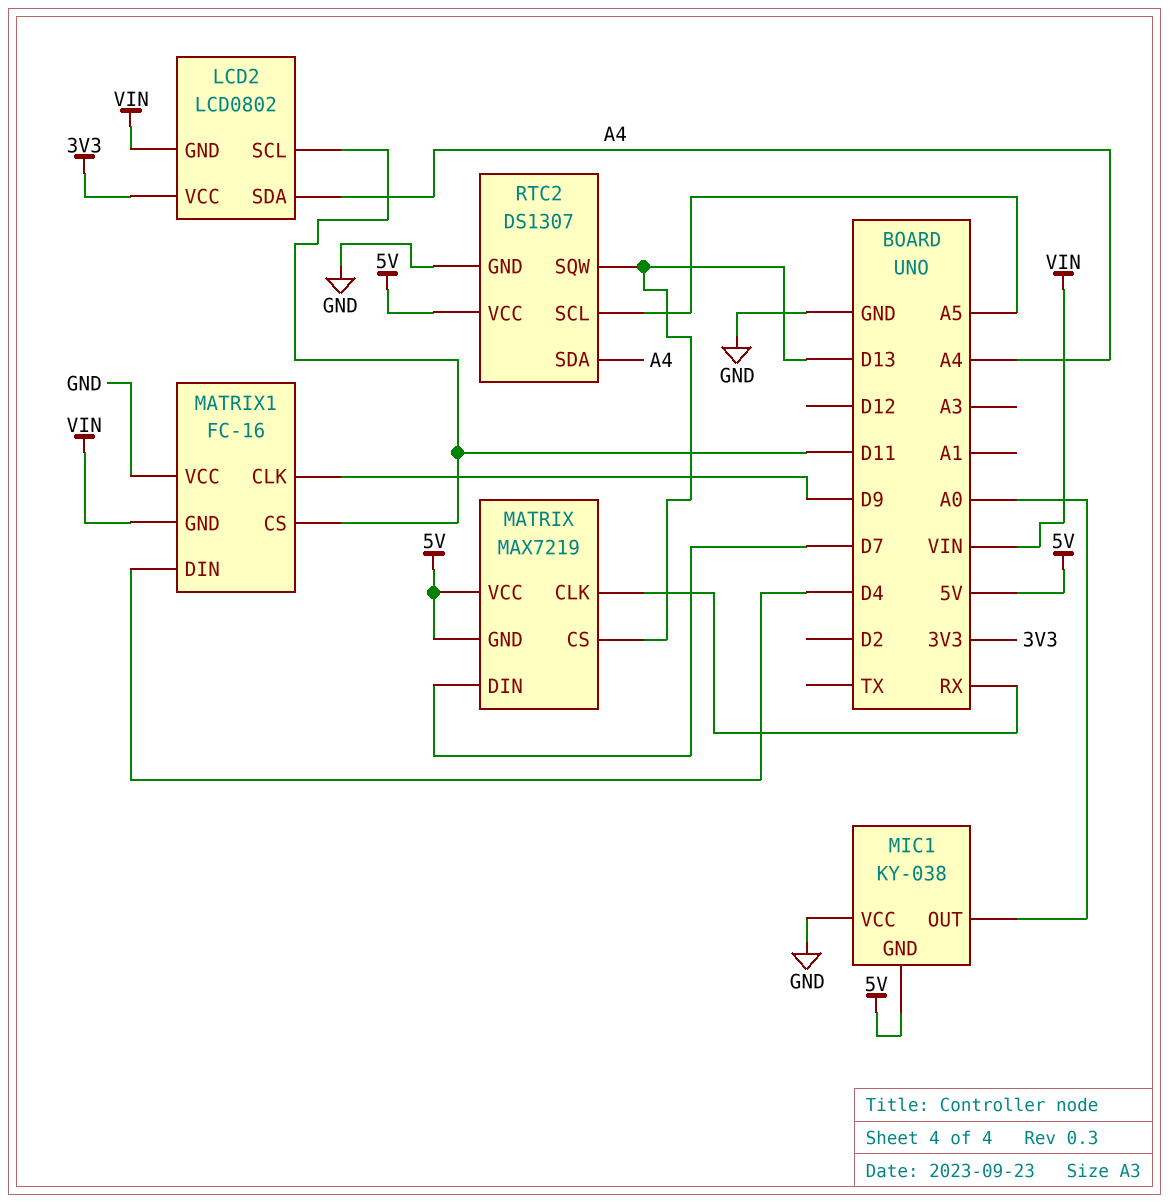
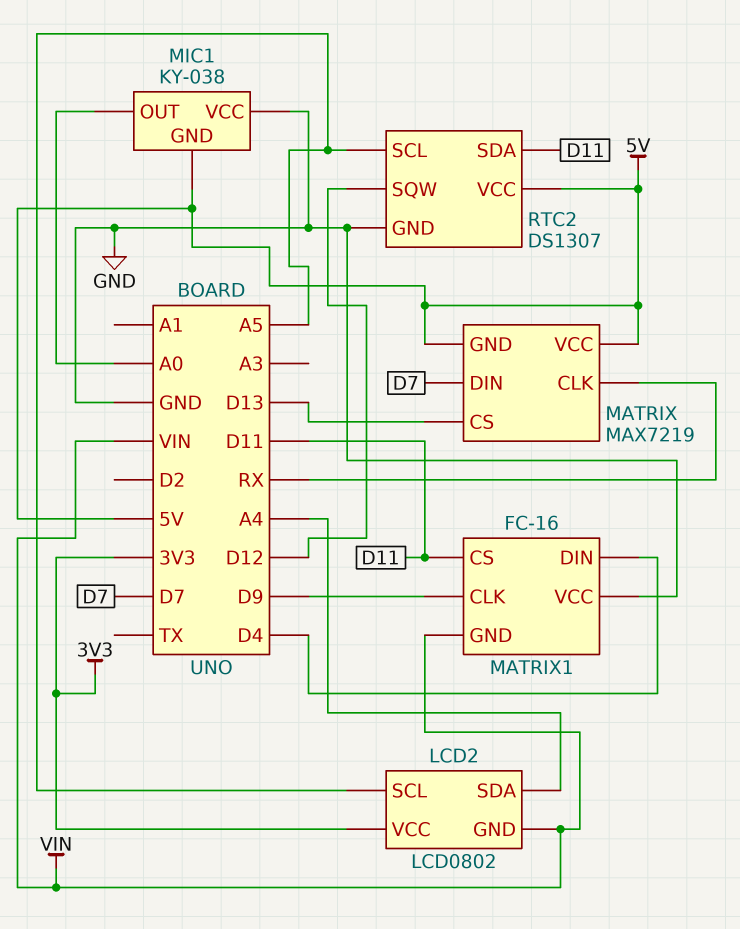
LCD2 pin SCL: D11 -> A5
RTC2 pin SDA: A4 -> D11
RTC2 pin SQW: D13 -> D12

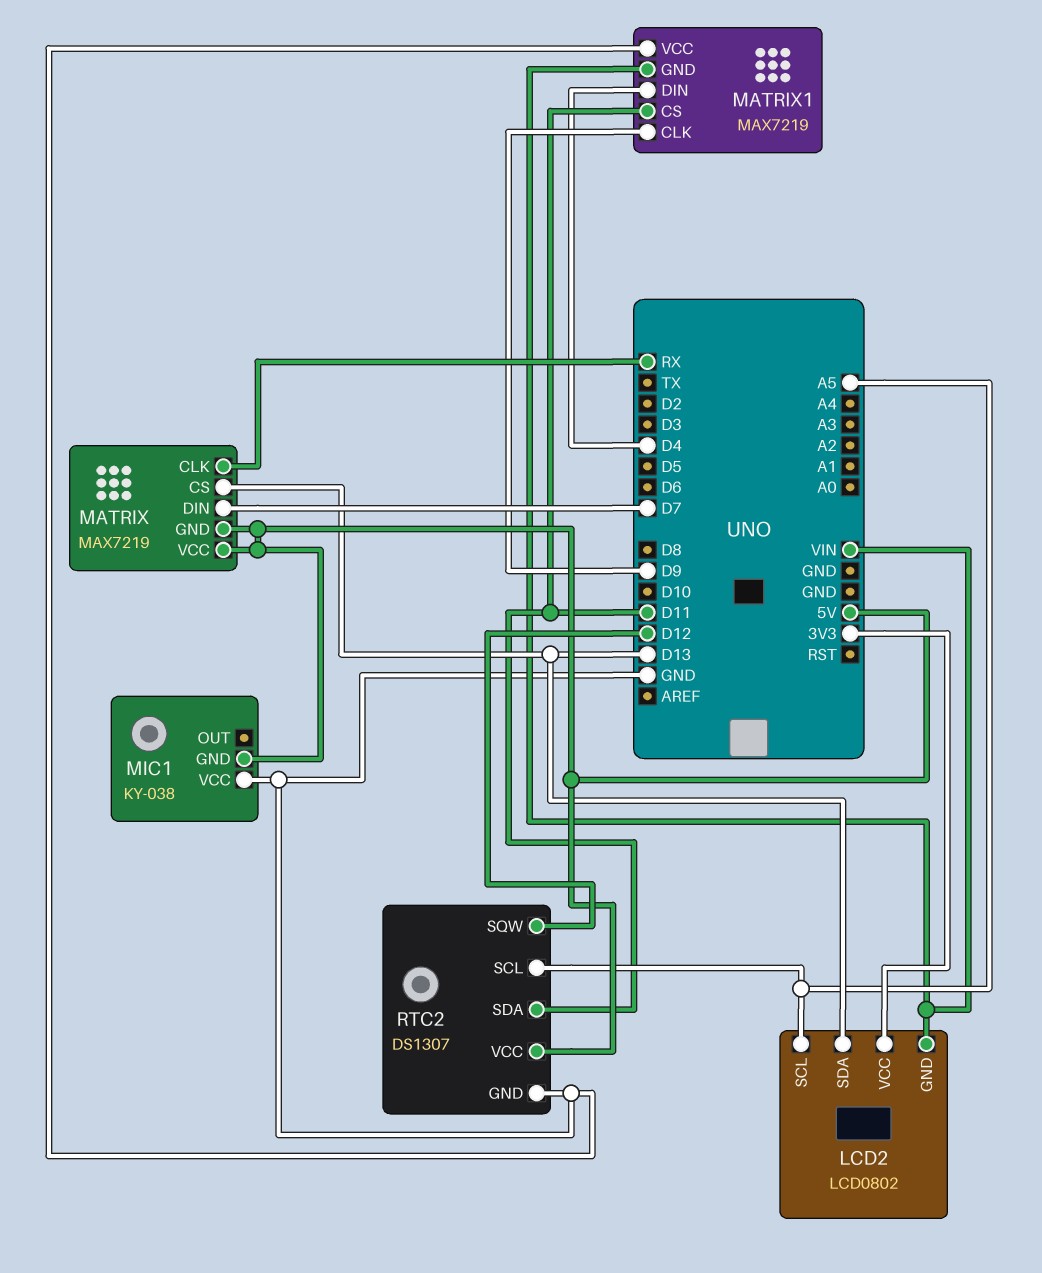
LCD2 pin SDA: A4 -> D13
MATRIX1: FC-16 -> MAX7219
MIC1 pin OUT: A0 -> none

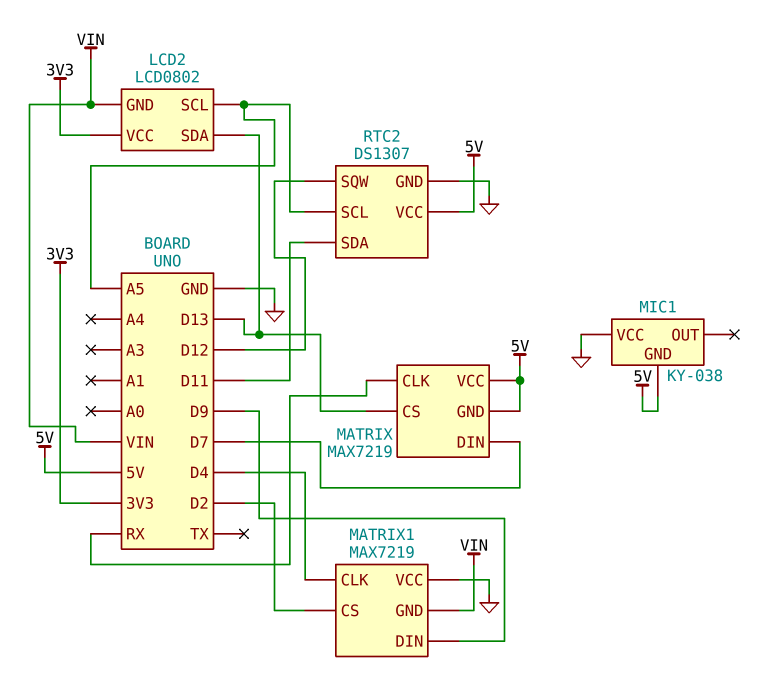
MATRIX1 pin CLK: D9 -> D4
MATRIX1 pin CS: D11 -> D2
MATRIX1 pin DIN: D4 -> D9

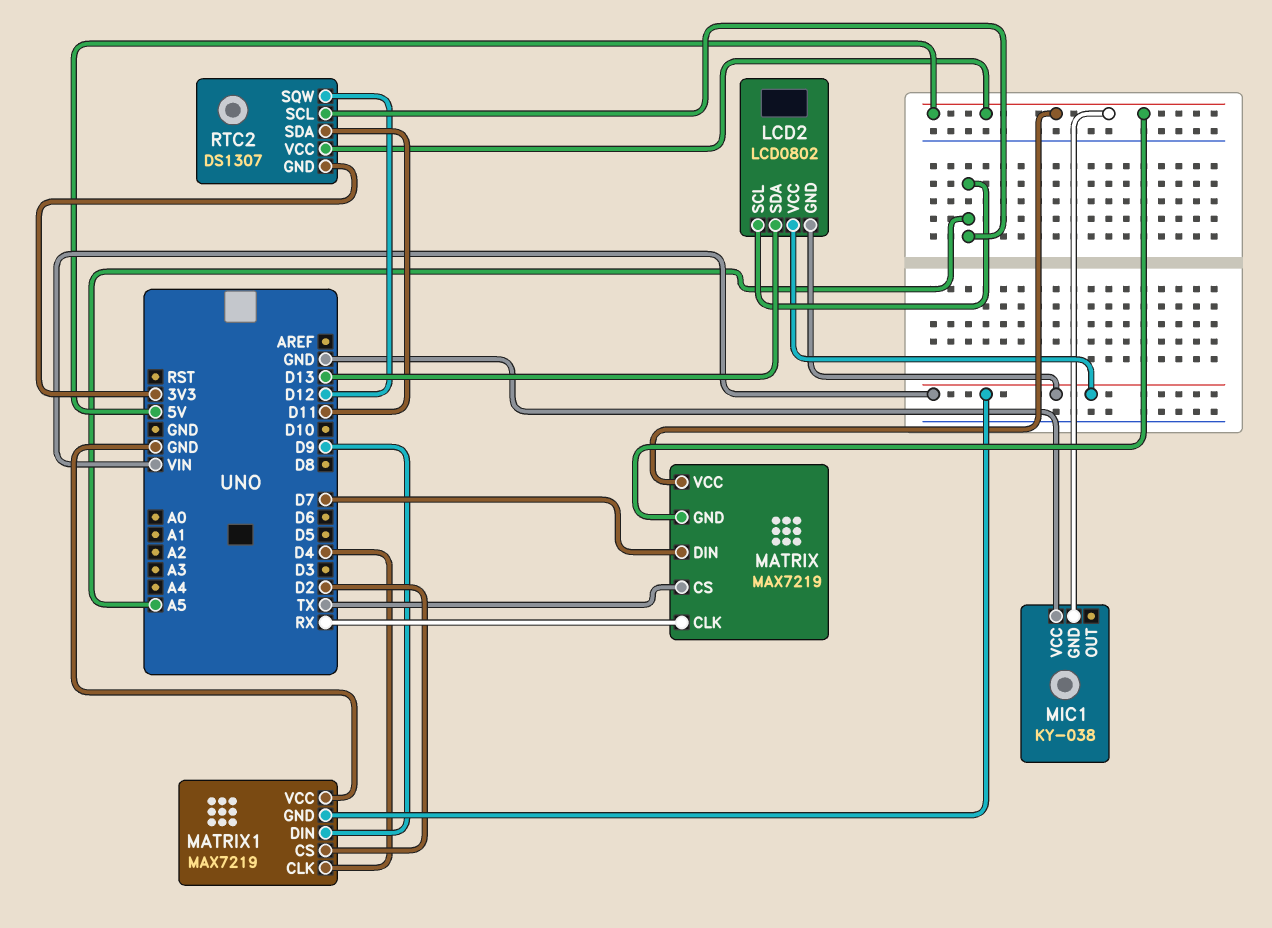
LCD2 pin VCC: 3V3 -> VIN
MATRIX pin CS: D13 -> TX
RTC2 pin GND: GND -> 3V3

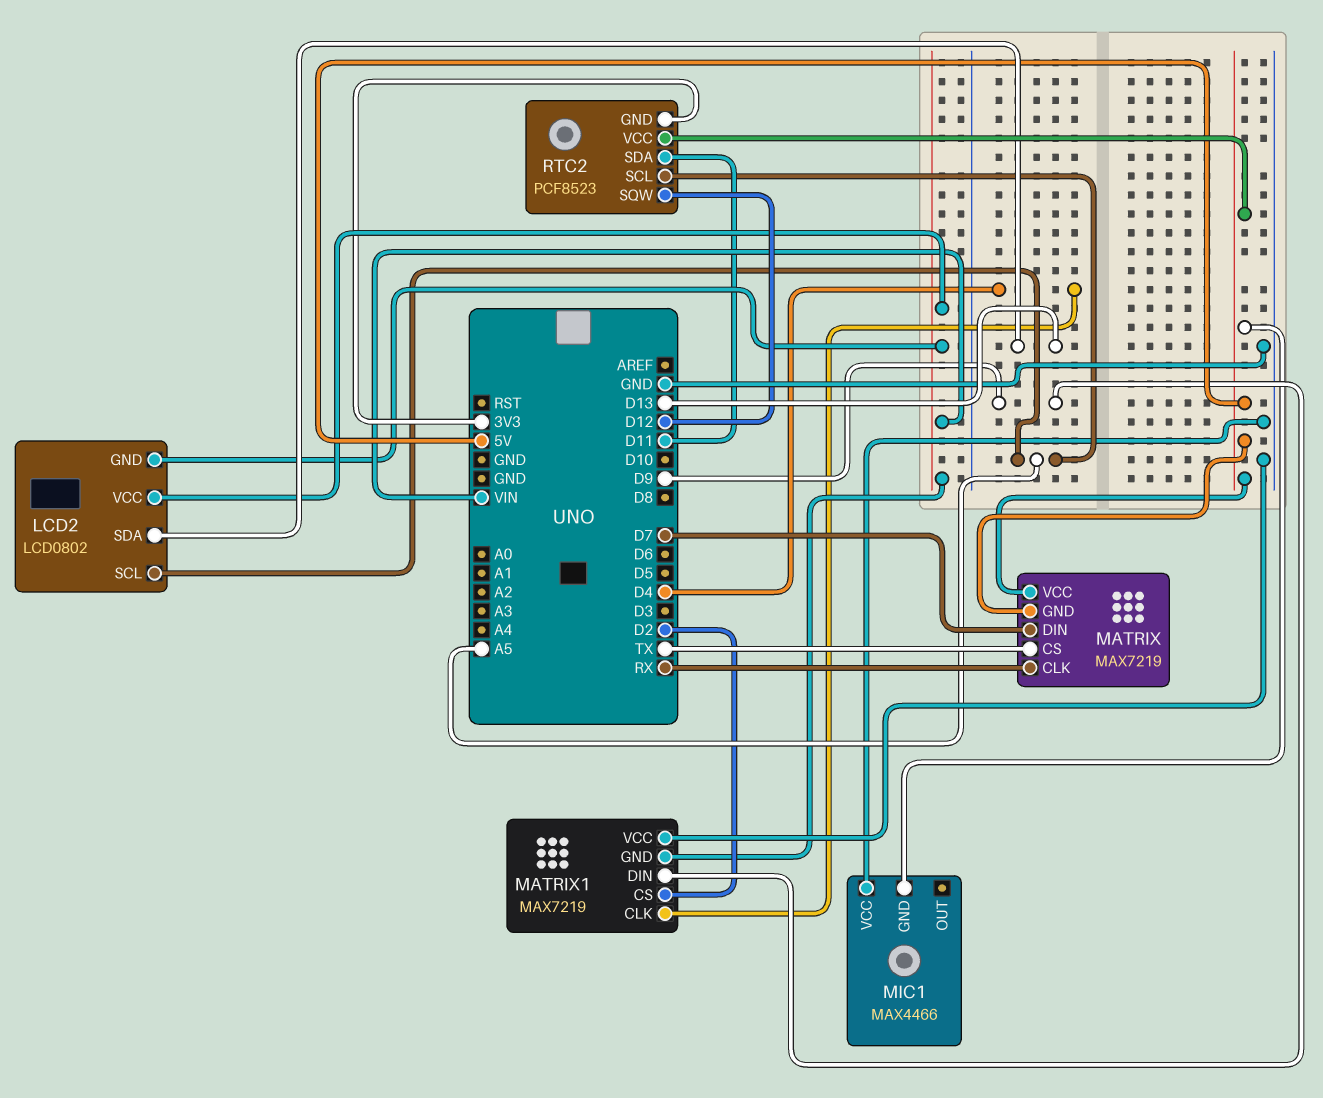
MIC1: KY-038 -> MAX4466
RTC2: DS1307 -> PCF8523

